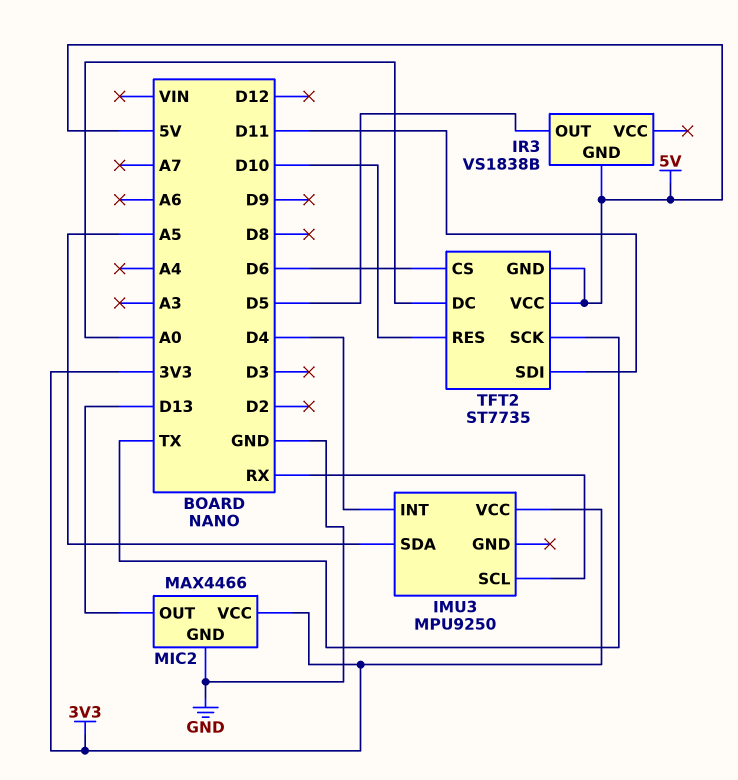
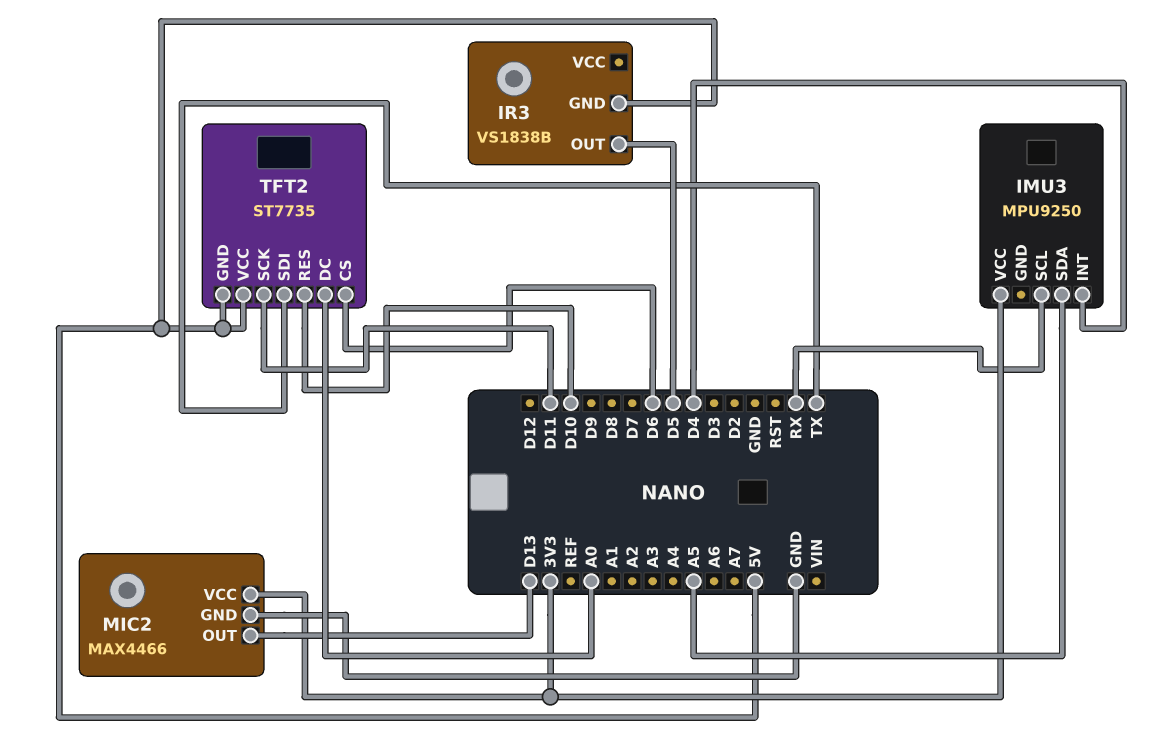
TFT2 pin SCK: TX -> D11
TFT2 pin SDI: D11 -> TX

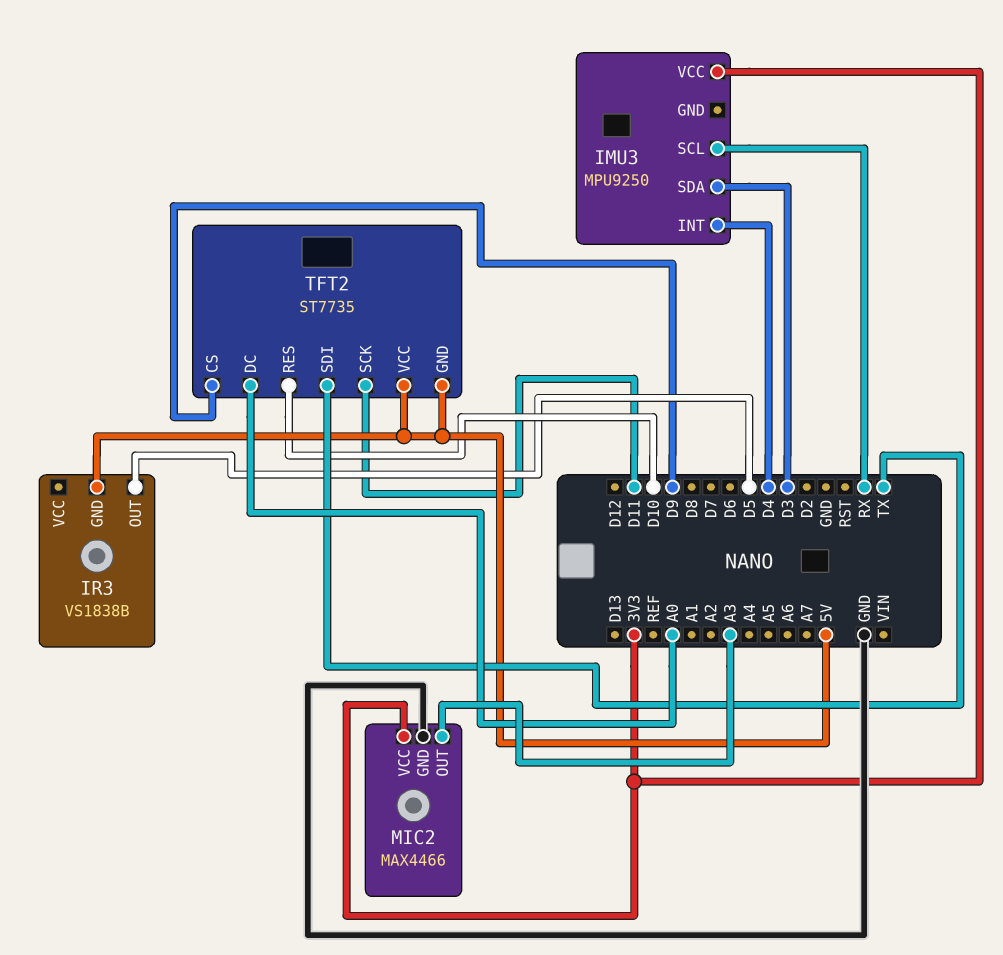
IMU3 pin SDA: A5 -> D3
MIC2 pin OUT: D13 -> A3
TFT2 pin CS: D6 -> D9

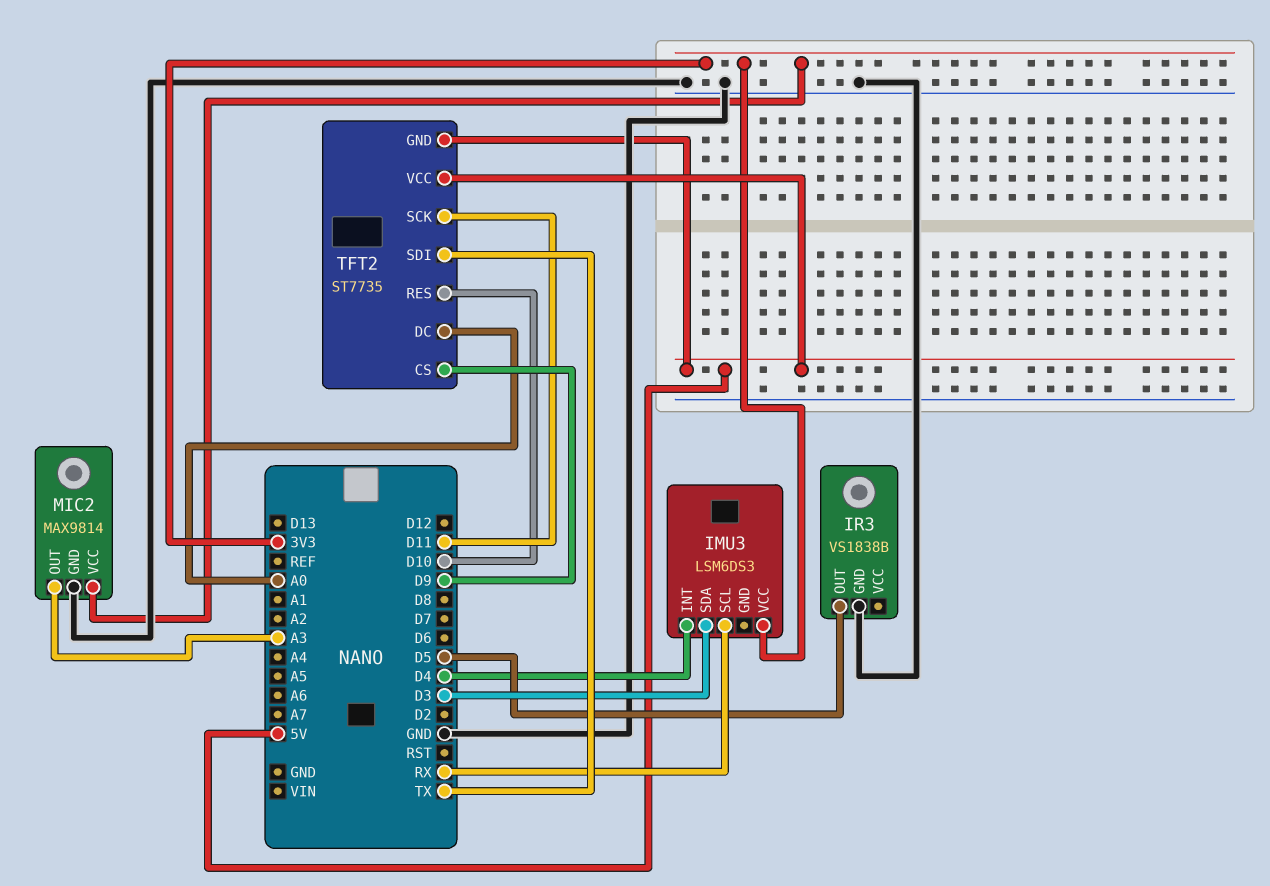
IMU3: MPU9250 -> LSM6DS3
IR3 pin GND: 5V -> GND
MIC2: MAX4466 -> MAX9814

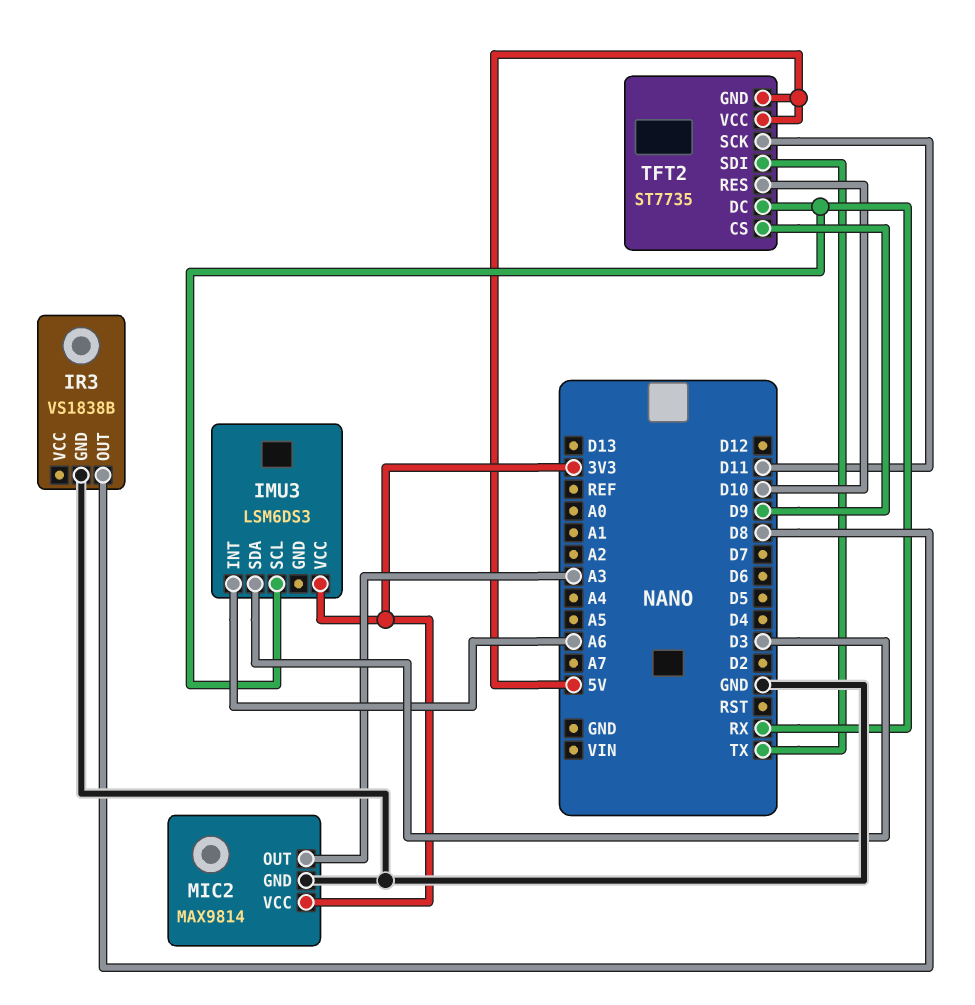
IMU3 pin INT: D4 -> A6
IR3 pin OUT: D5 -> D8
TFT2 pin DC: A0 -> RX

